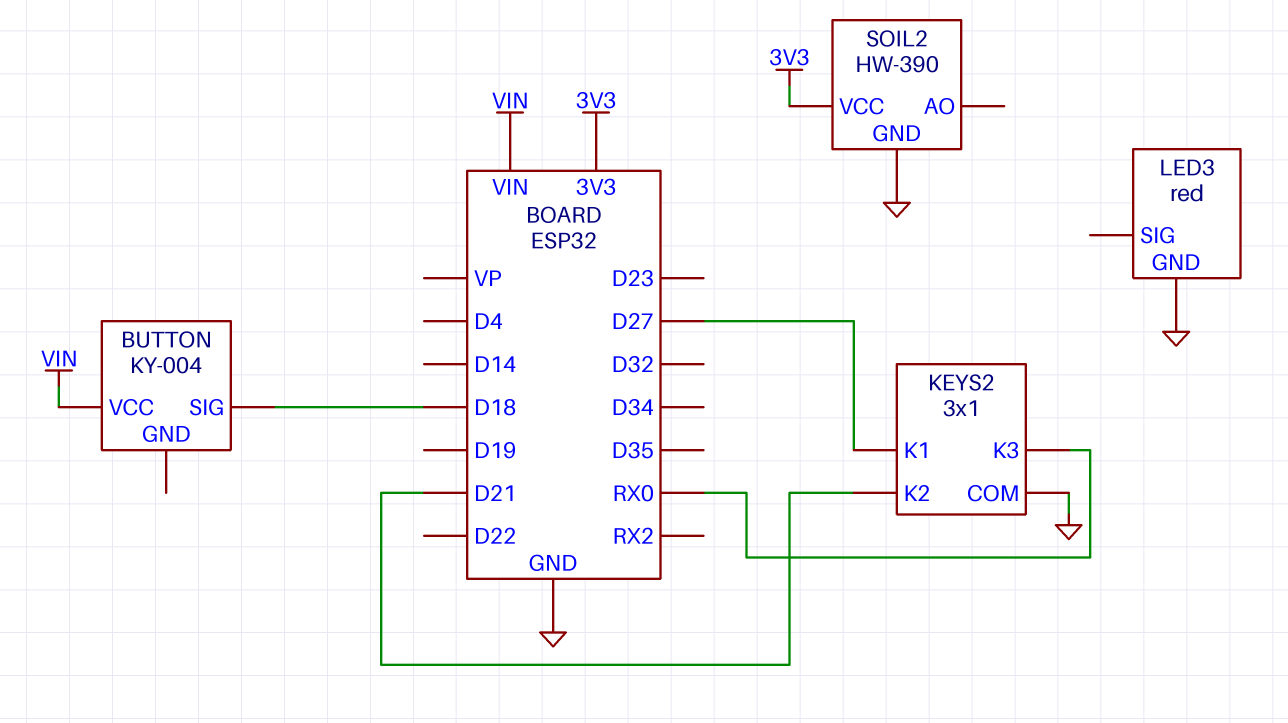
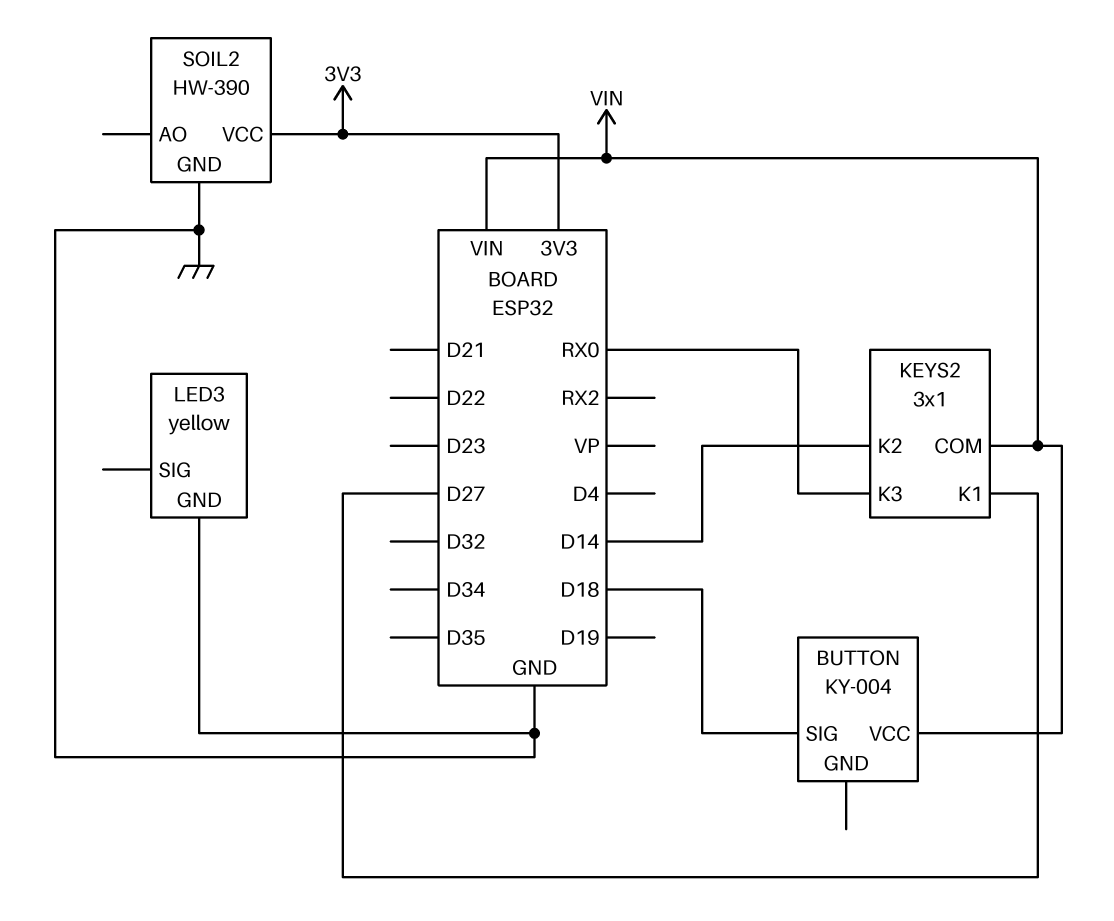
KEYS2 pin COM: GND -> VIN
KEYS2 pin K2: D21 -> D14
LED3: red -> yellow

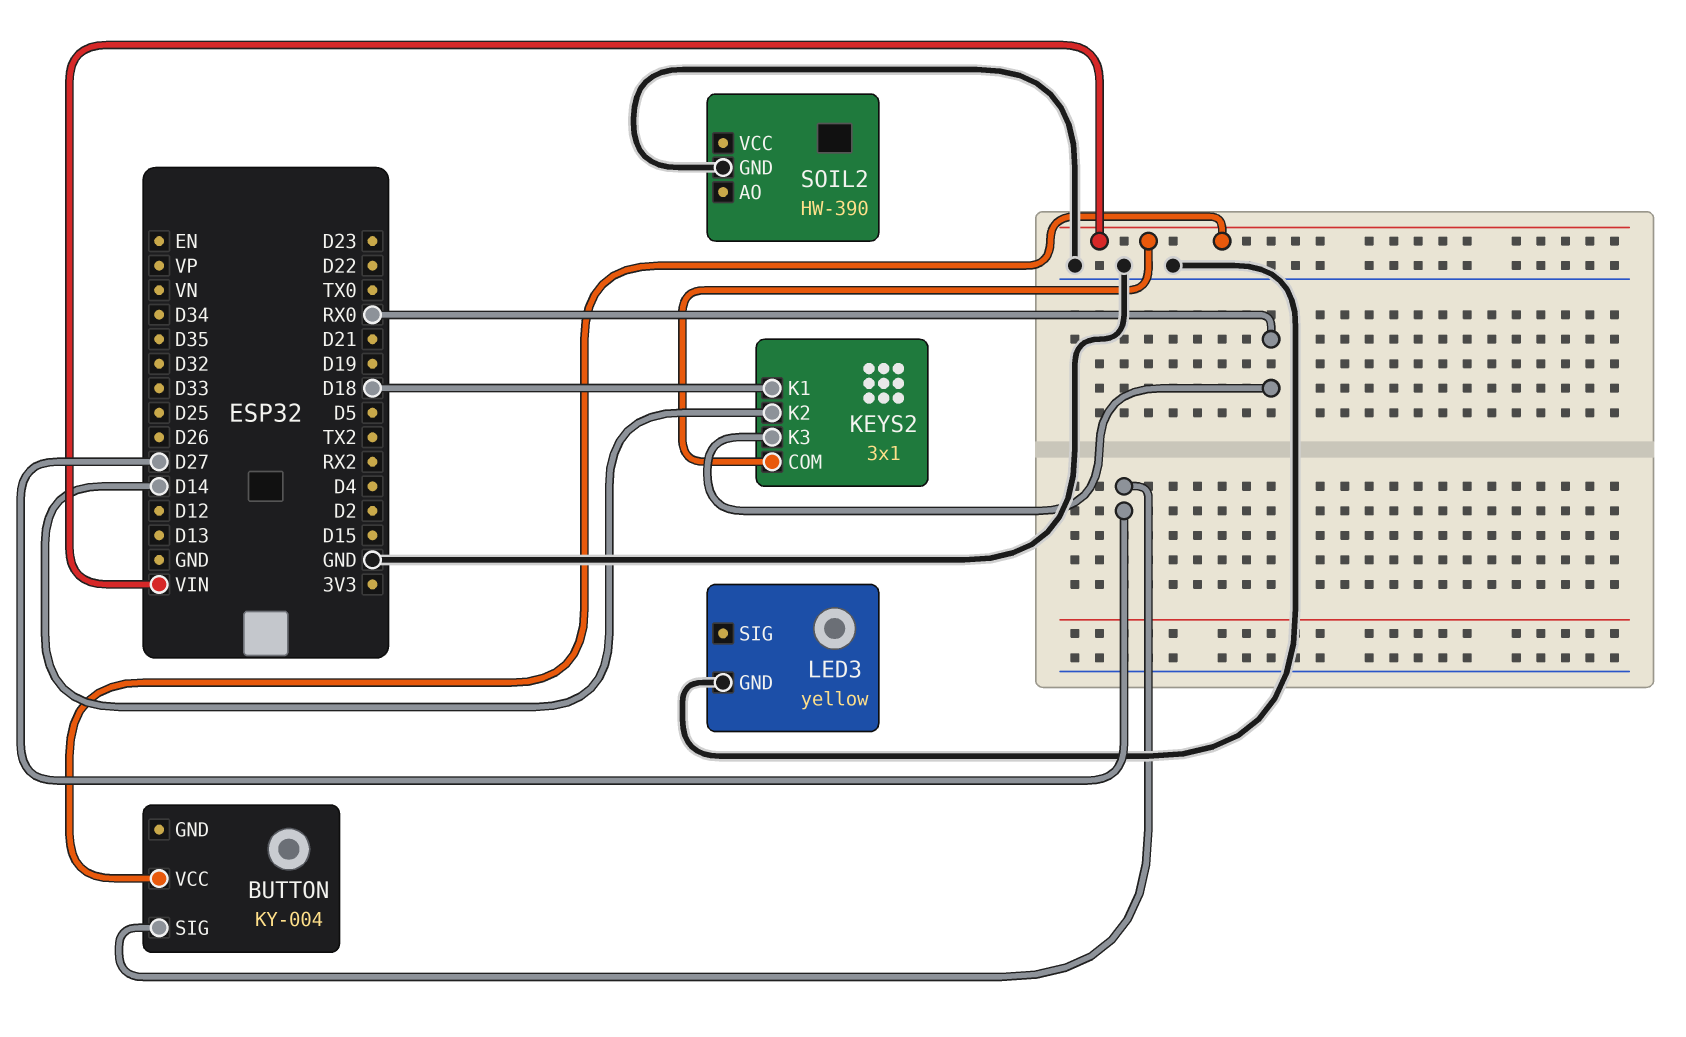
BUTTON pin SIG: D18 -> D27
KEYS2 pin K1: D27 -> D18
SOIL2 pin VCC: 3V3 -> none

